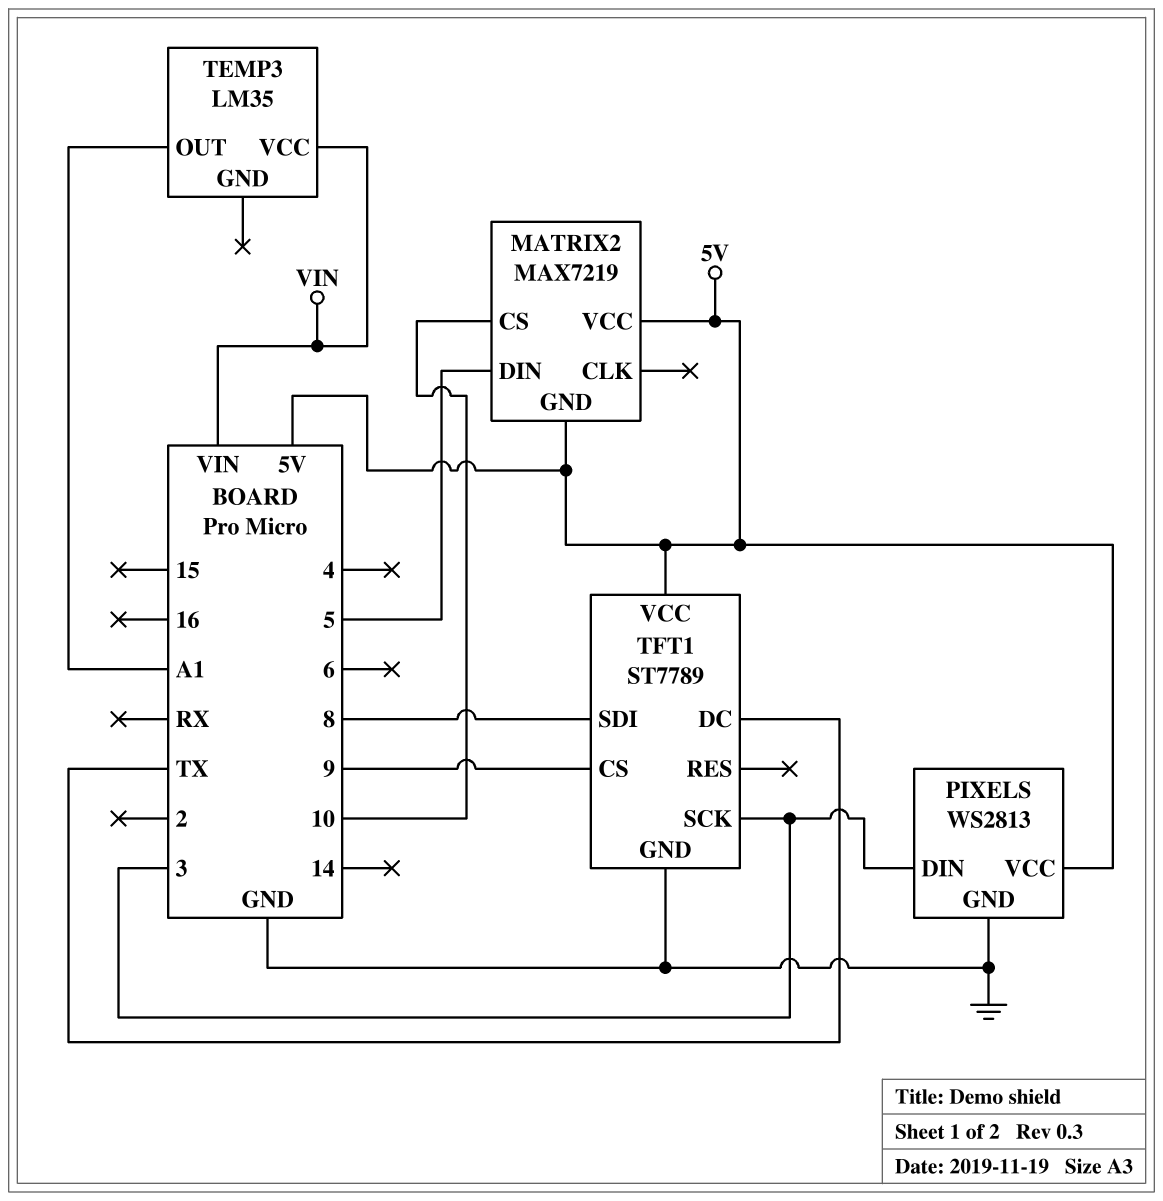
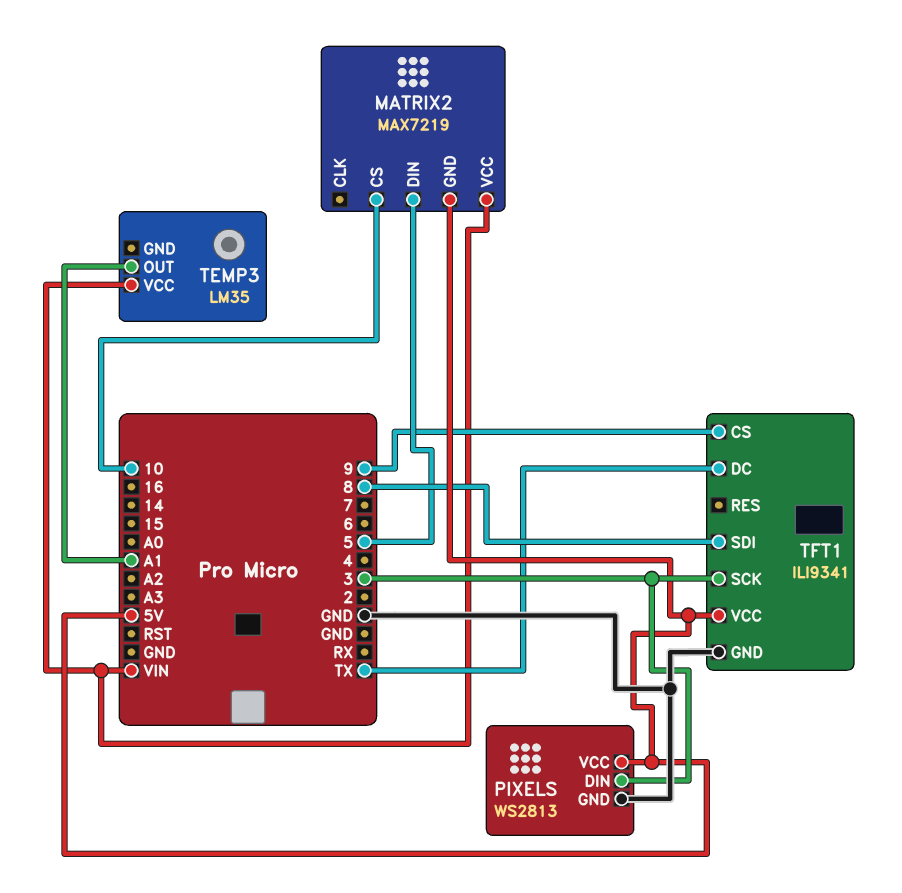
MATRIX2 pin VCC: 5V -> VIN
TFT1: ST7789 -> ILI9341

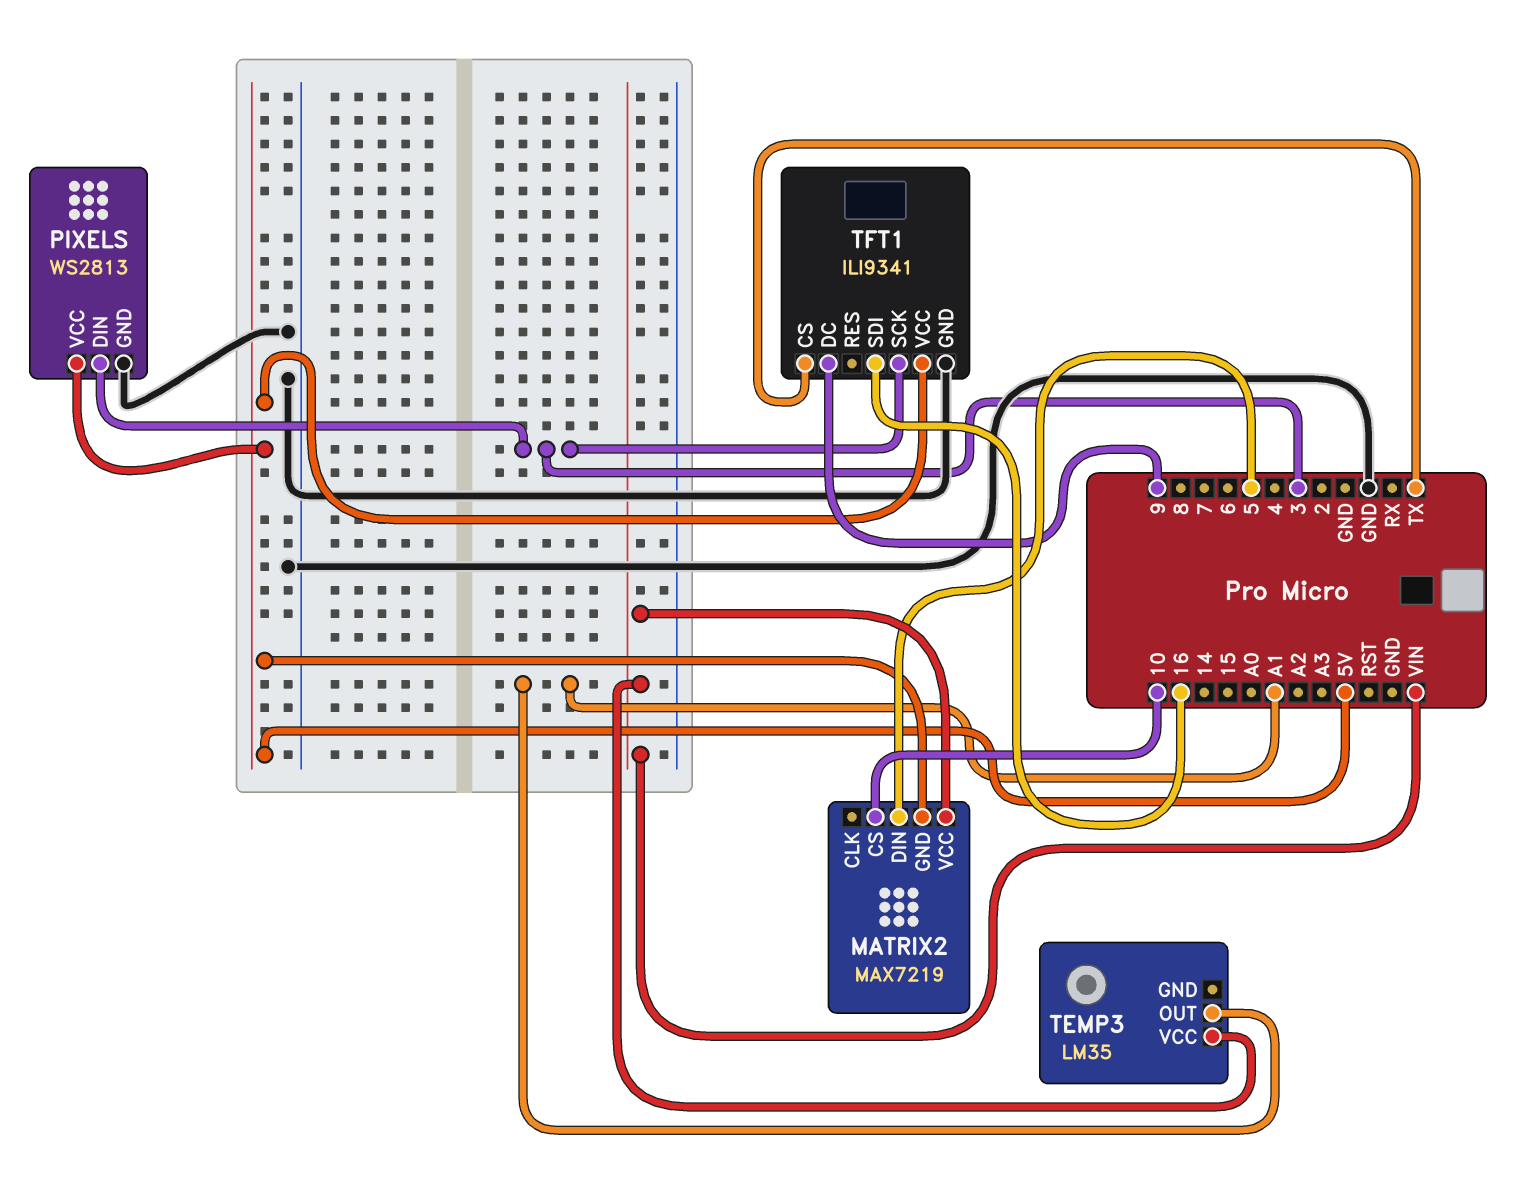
TFT1 pin CS: 9 -> TX
TFT1 pin DC: TX -> 9
TFT1 pin SDI: 8 -> 16

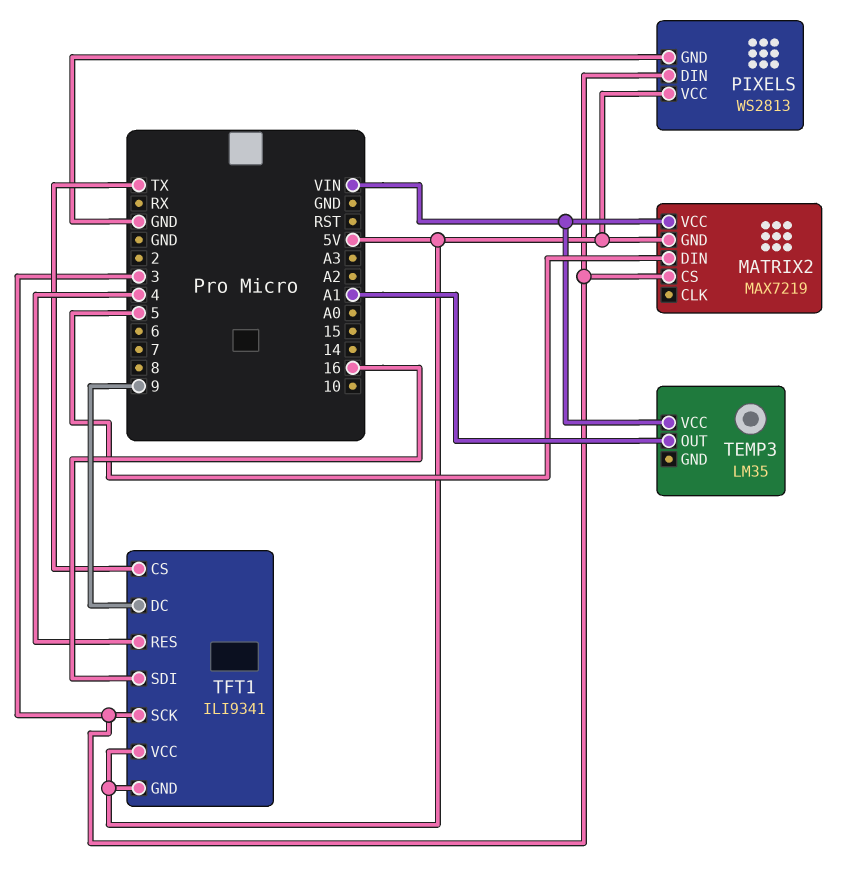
MATRIX2 pin CS: 10 -> 3
TFT1 pin GND: GND -> 5V
TFT1 pin RES: none -> 4

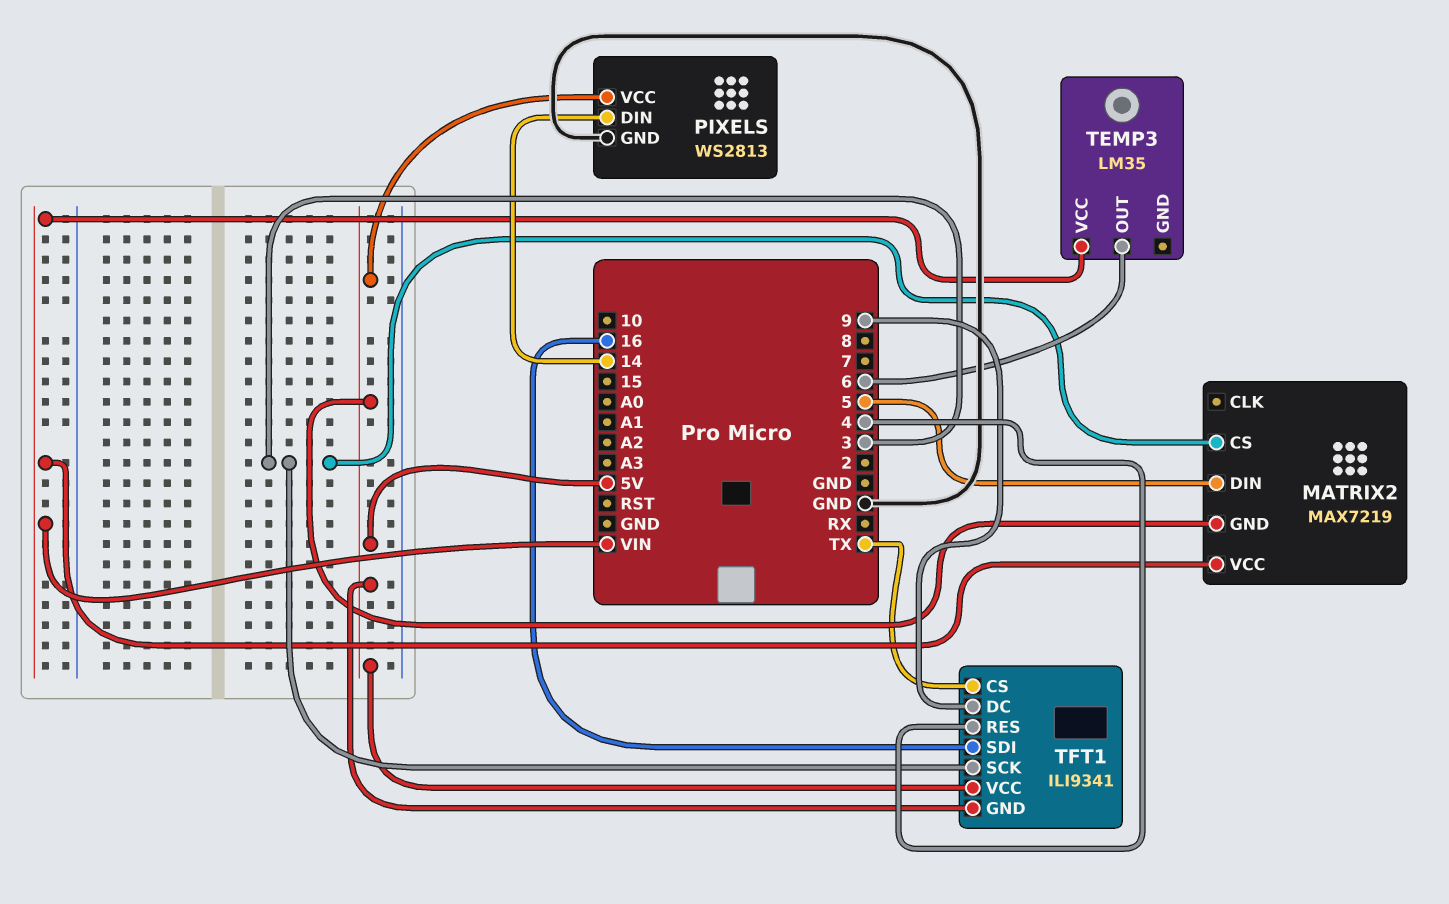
PIXELS pin DIN: 3 -> 14
TEMP3 pin OUT: A1 -> 6

